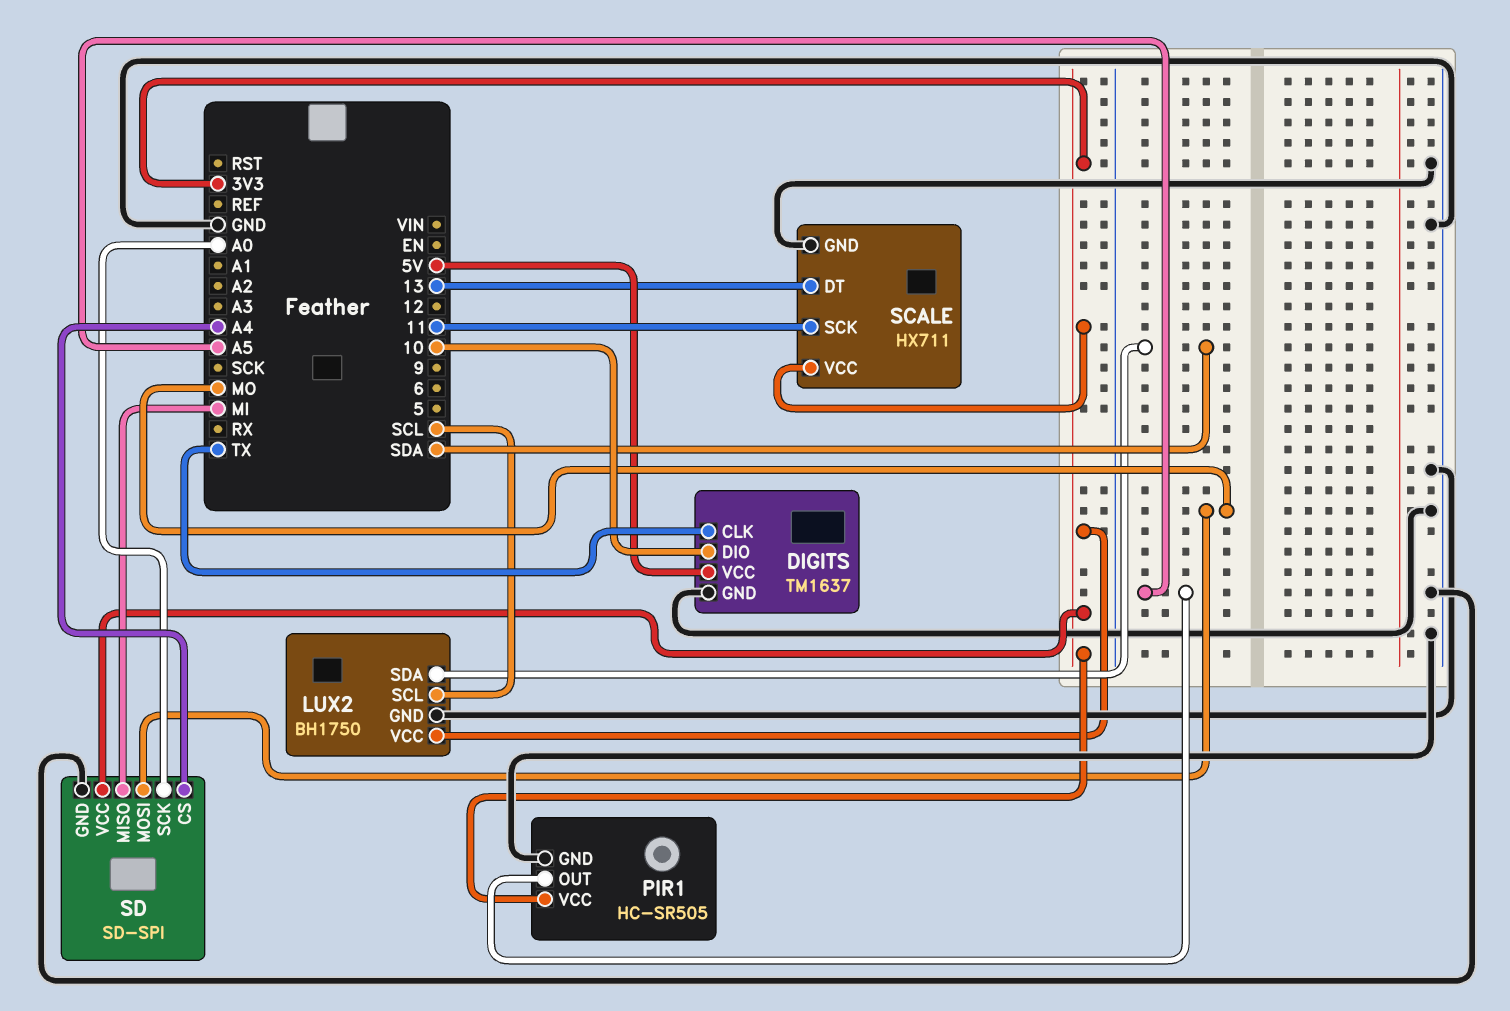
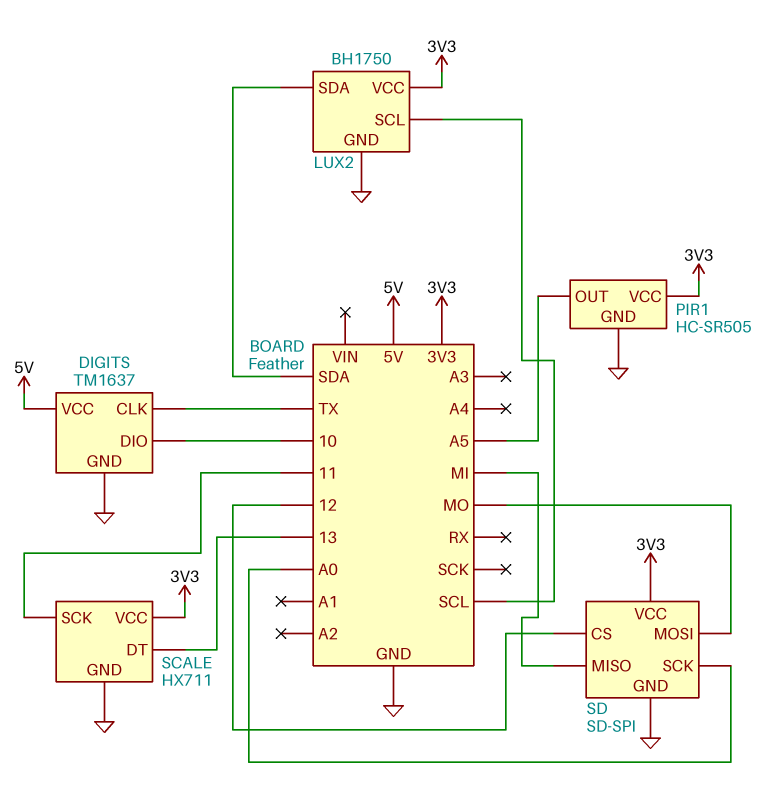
SD pin CS: A4 -> 12

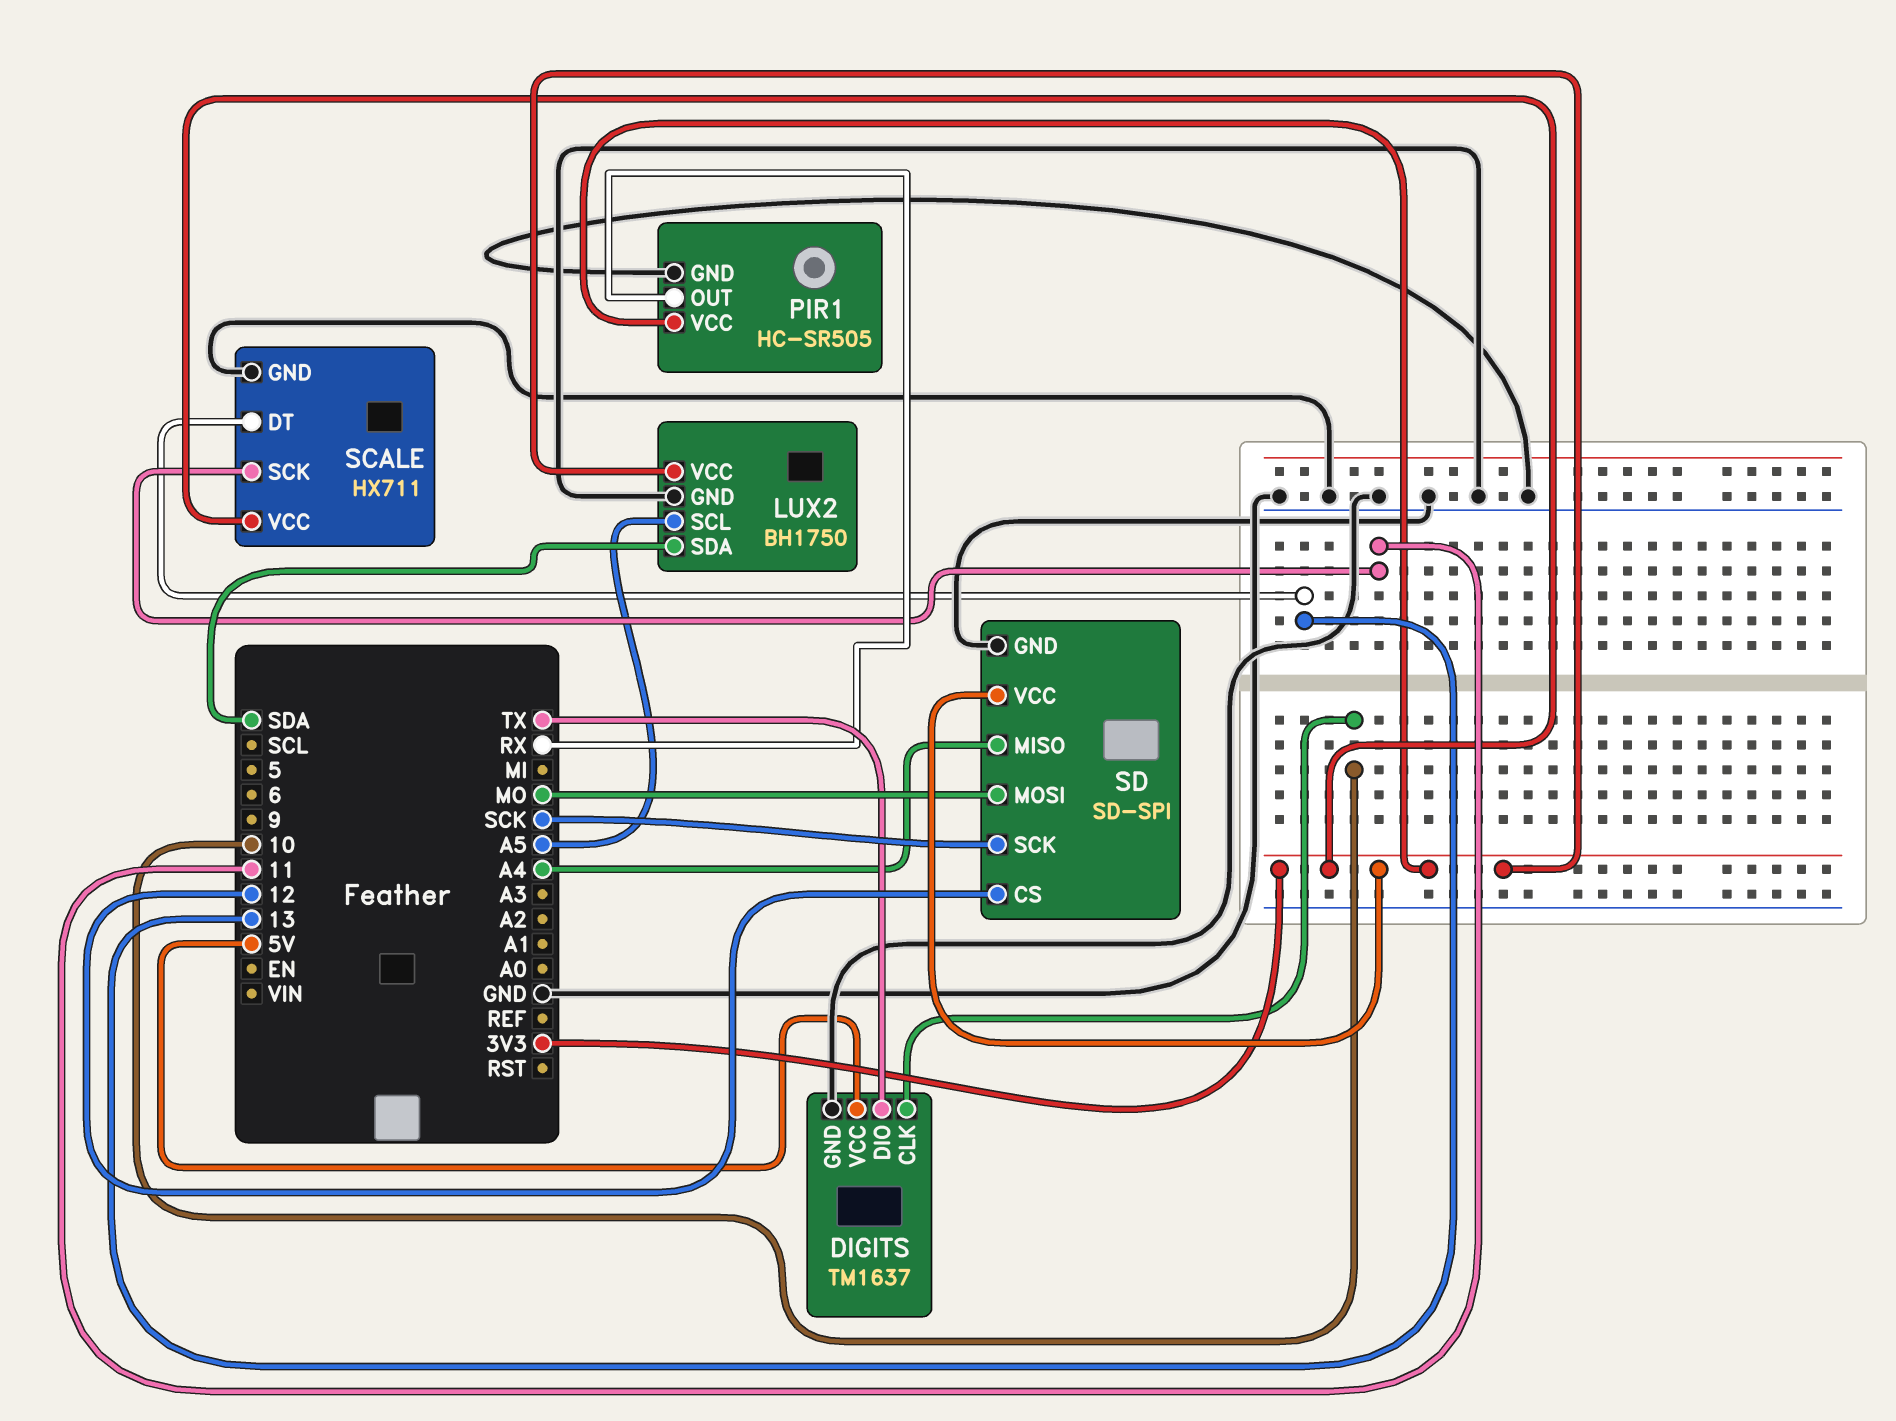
DIGITS pin CLK: TX -> 10
DIGITS pin DIO: 10 -> TX
LUX2 pin SCL: SCL -> A5
PIR1 pin OUT: A5 -> RX
SD pin MISO: MI -> A4
SD pin SCK: A0 -> SCK

